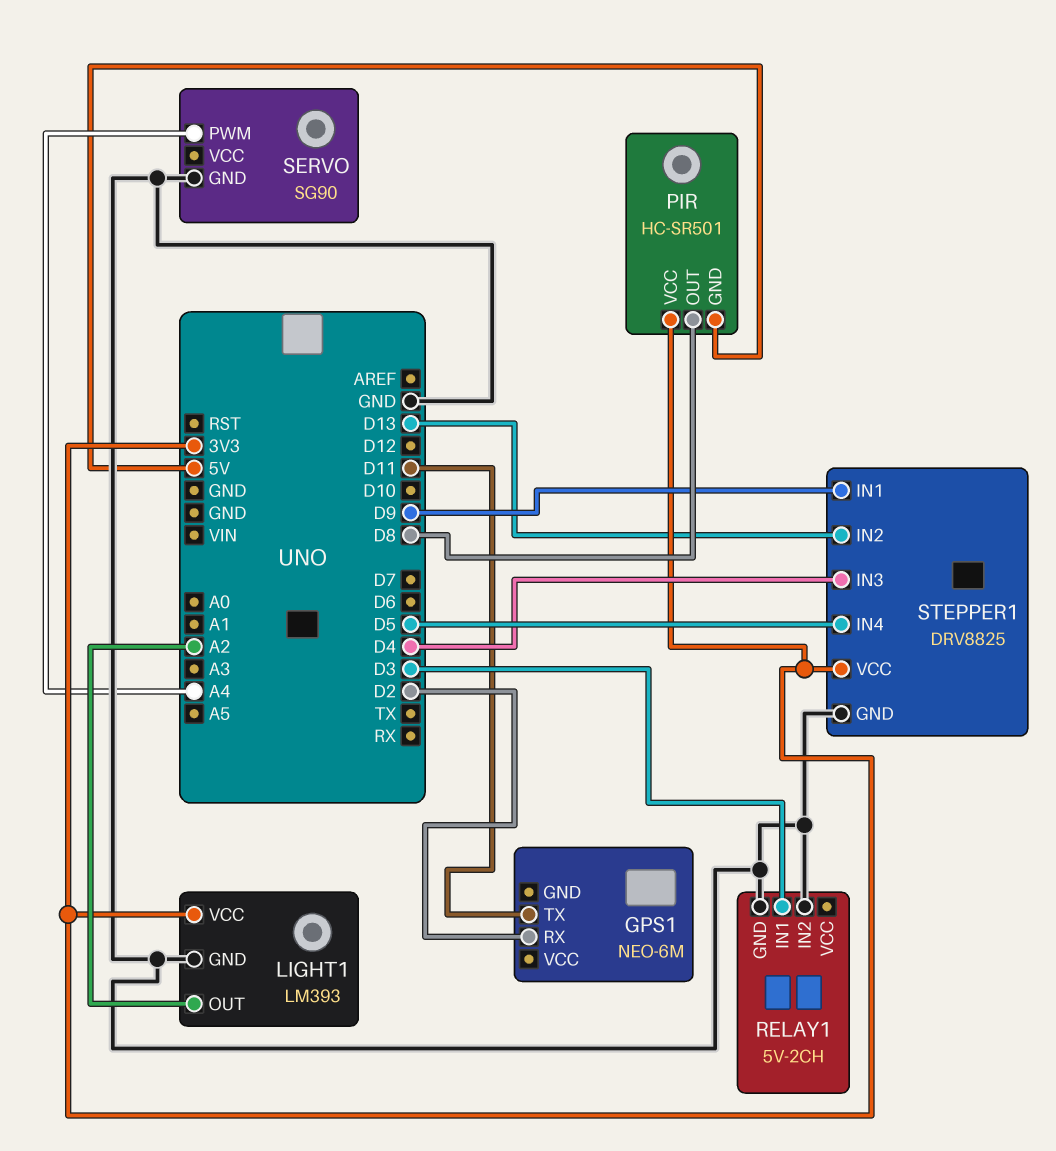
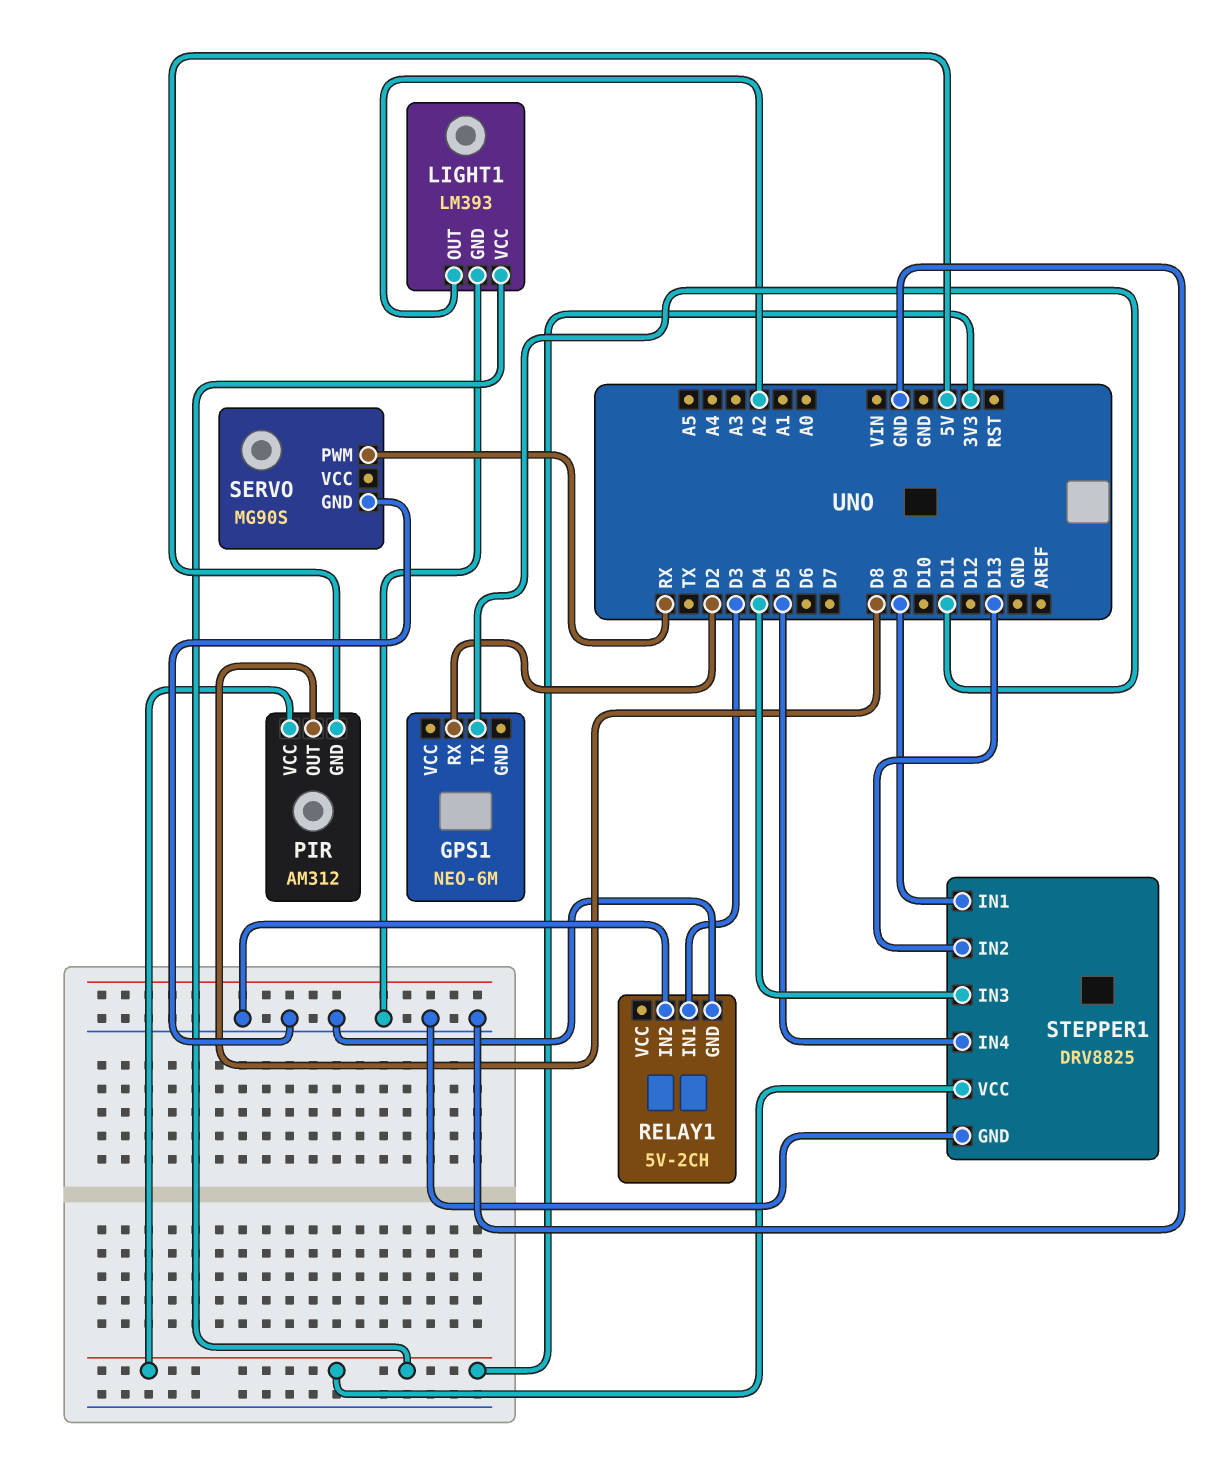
PIR: HC-SR501 -> AM312
SERVO: SG90 -> MG90S
SERVO pin PWM: A4 -> RX

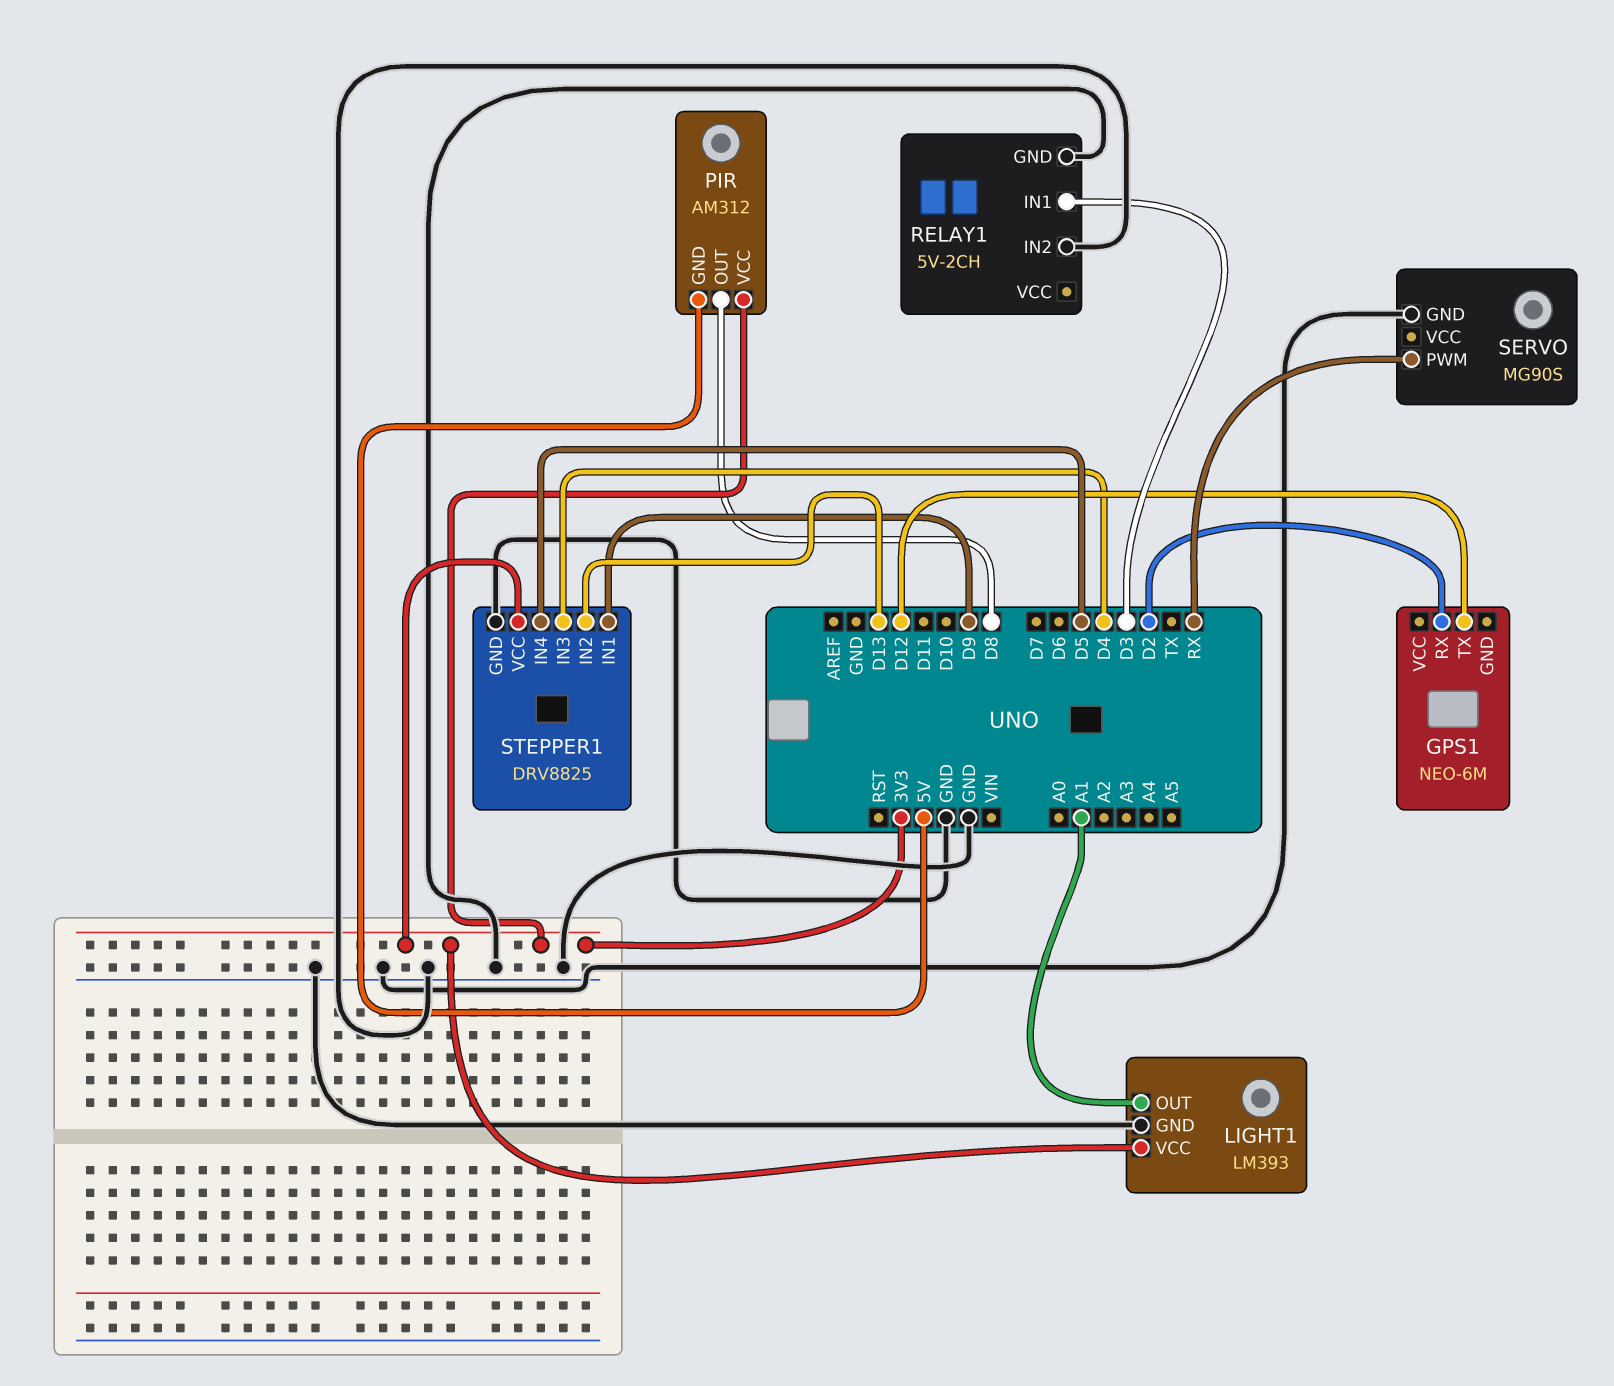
GPS1 pin TX: D11 -> D12
LIGHT1 pin OUT: A2 -> A1

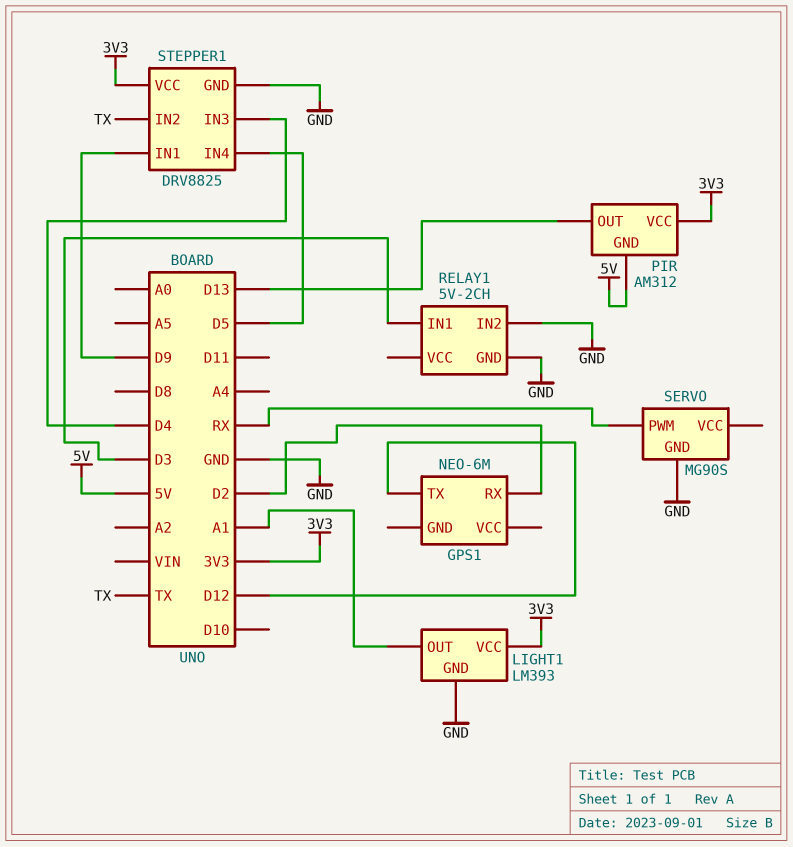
PIR pin OUT: D8 -> D13
STEPPER1 pin IN2: D13 -> TX

